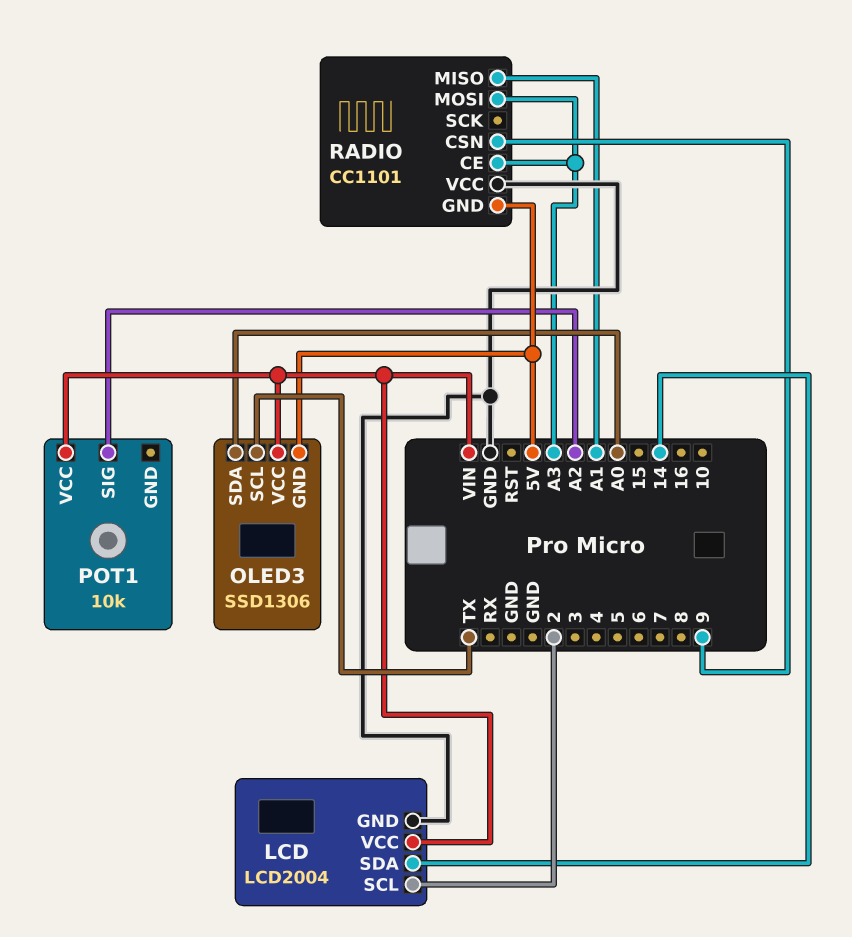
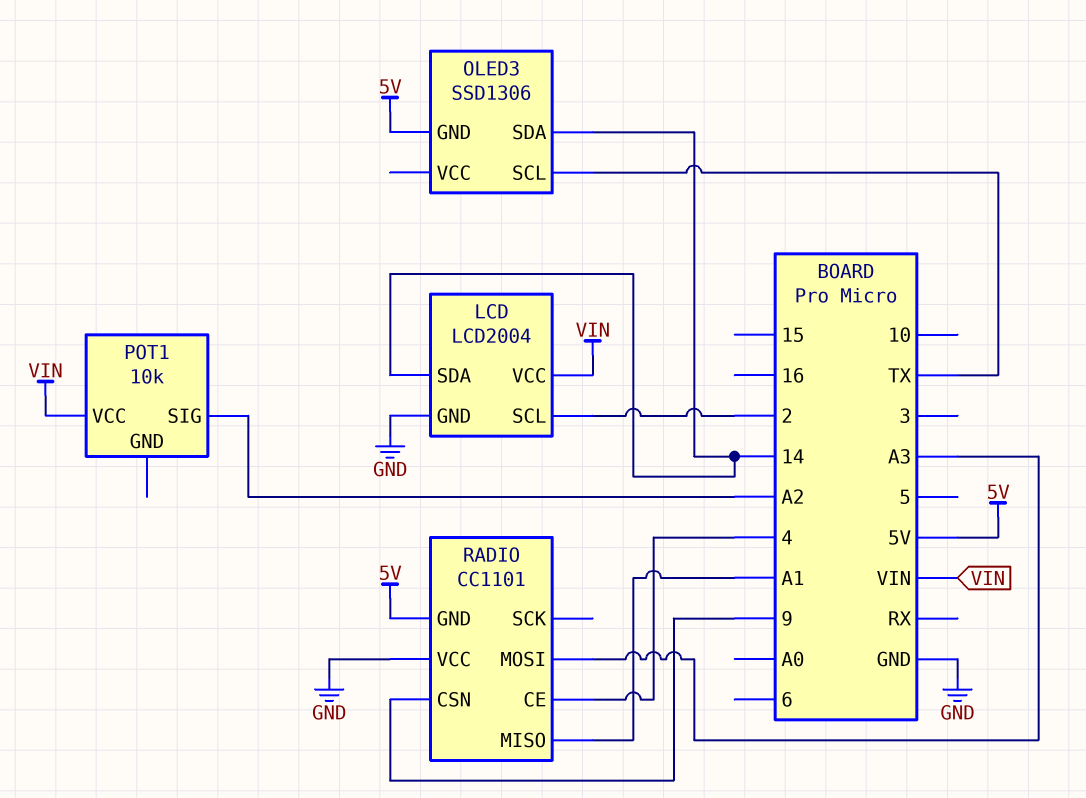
OLED3 pin SDA: A0 -> 14
OLED3 pin VCC: VIN -> none
RADIO pin CE: A3 -> 4

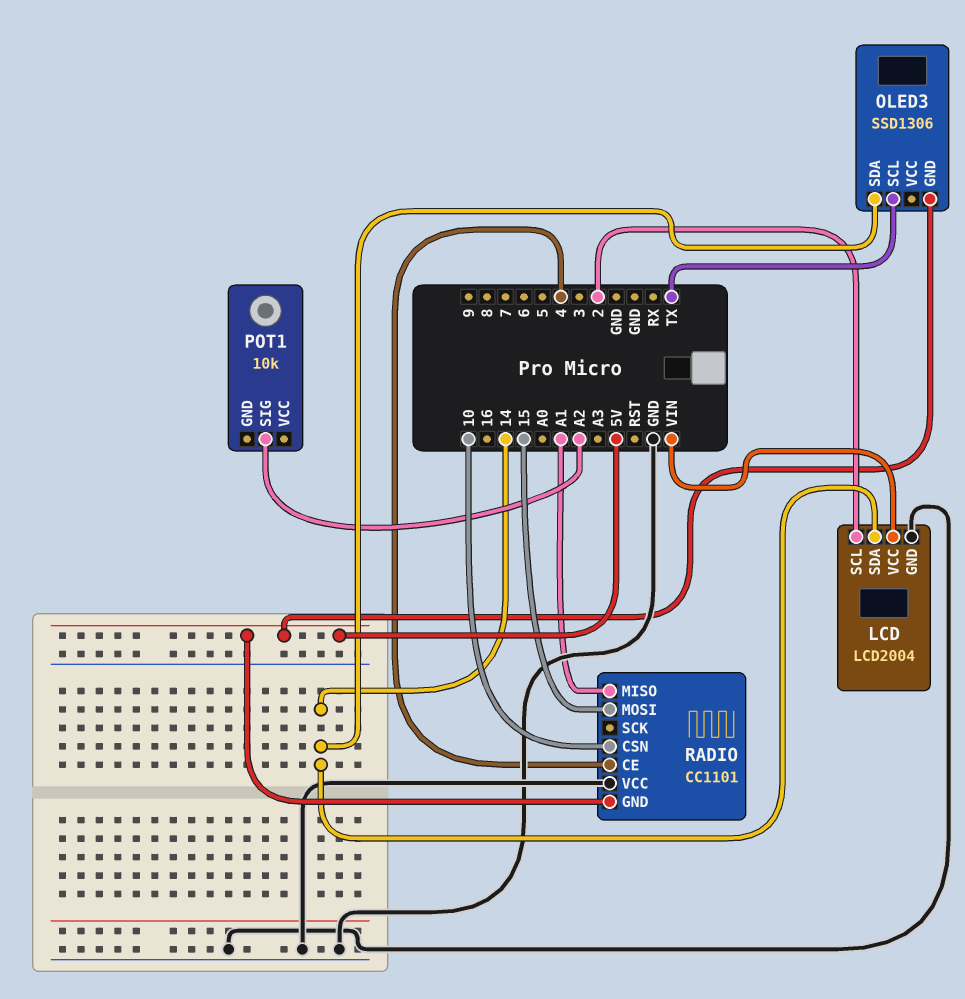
POT1 pin VCC: VIN -> none
RADIO pin CSN: 9 -> 10
RADIO pin MOSI: A3 -> 15

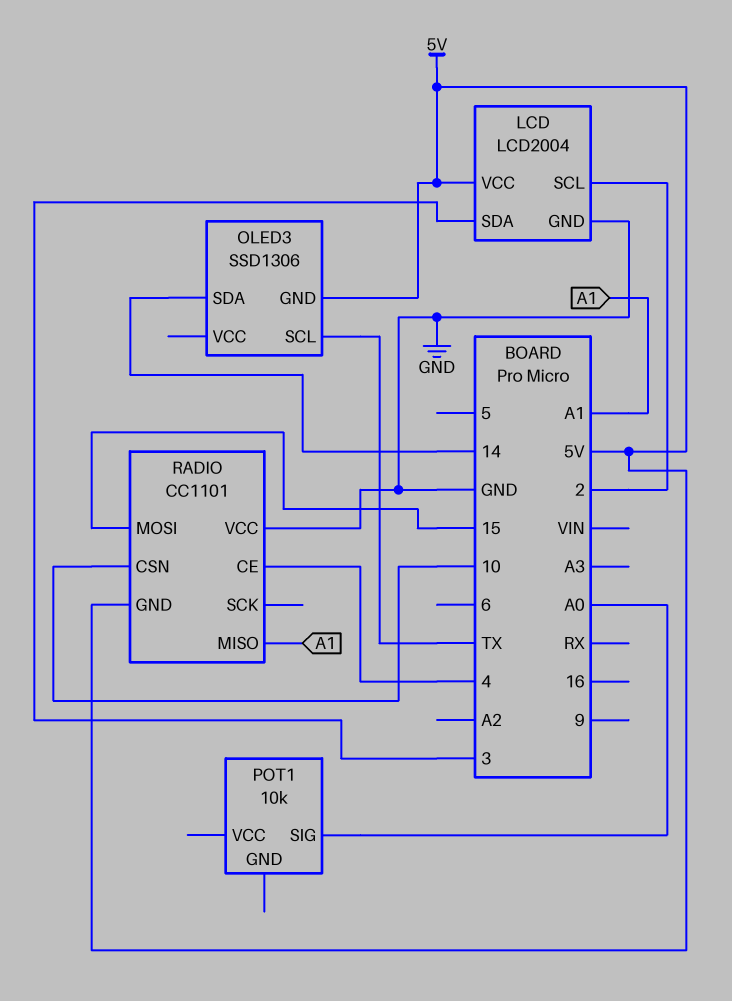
LCD pin SDA: 14 -> 3
LCD pin VCC: VIN -> 5V
POT1 pin SIG: A2 -> A0

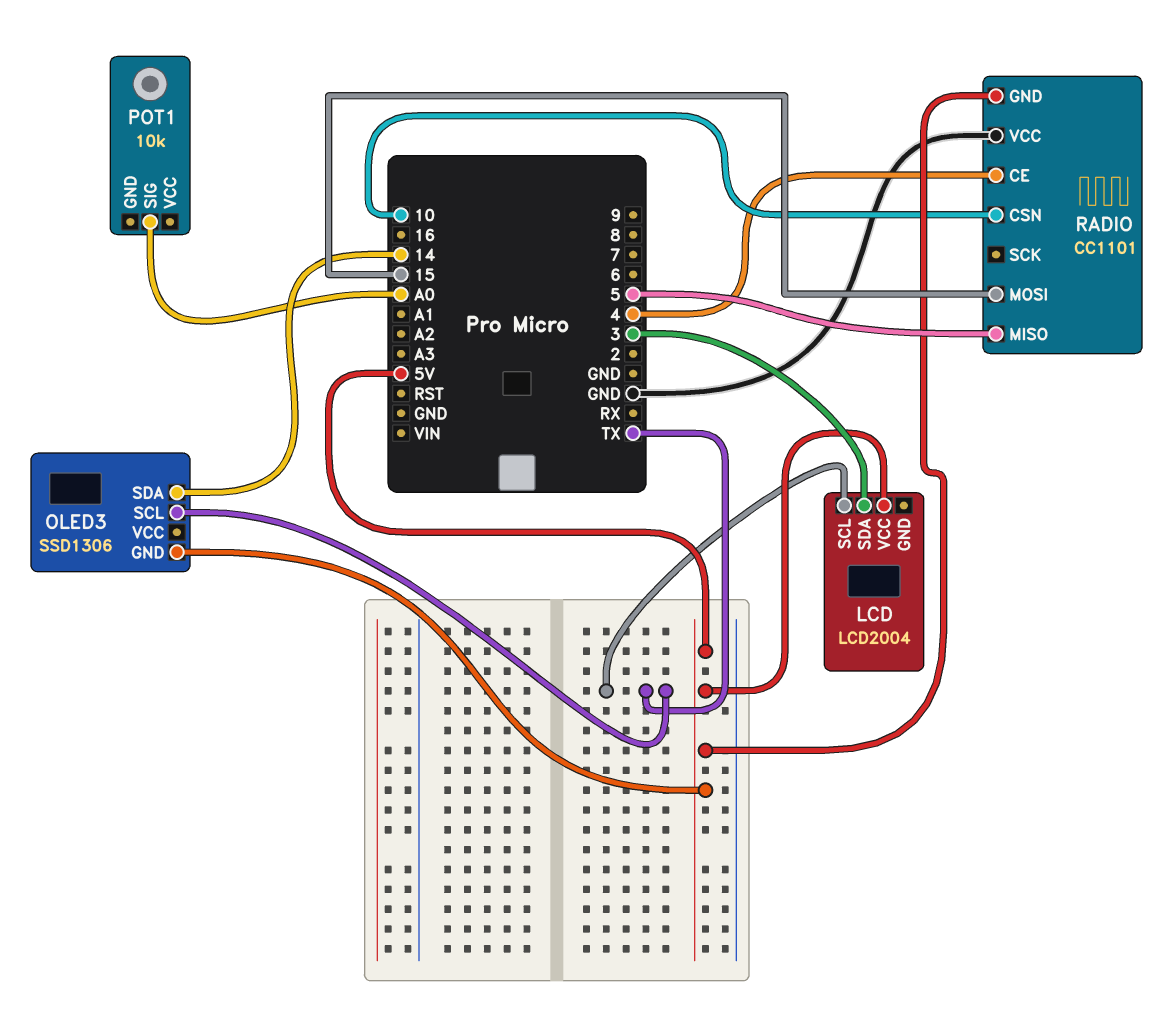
LCD pin GND: GND -> none
LCD pin SCL: 2 -> TX
RADIO pin MISO: A1 -> 5

